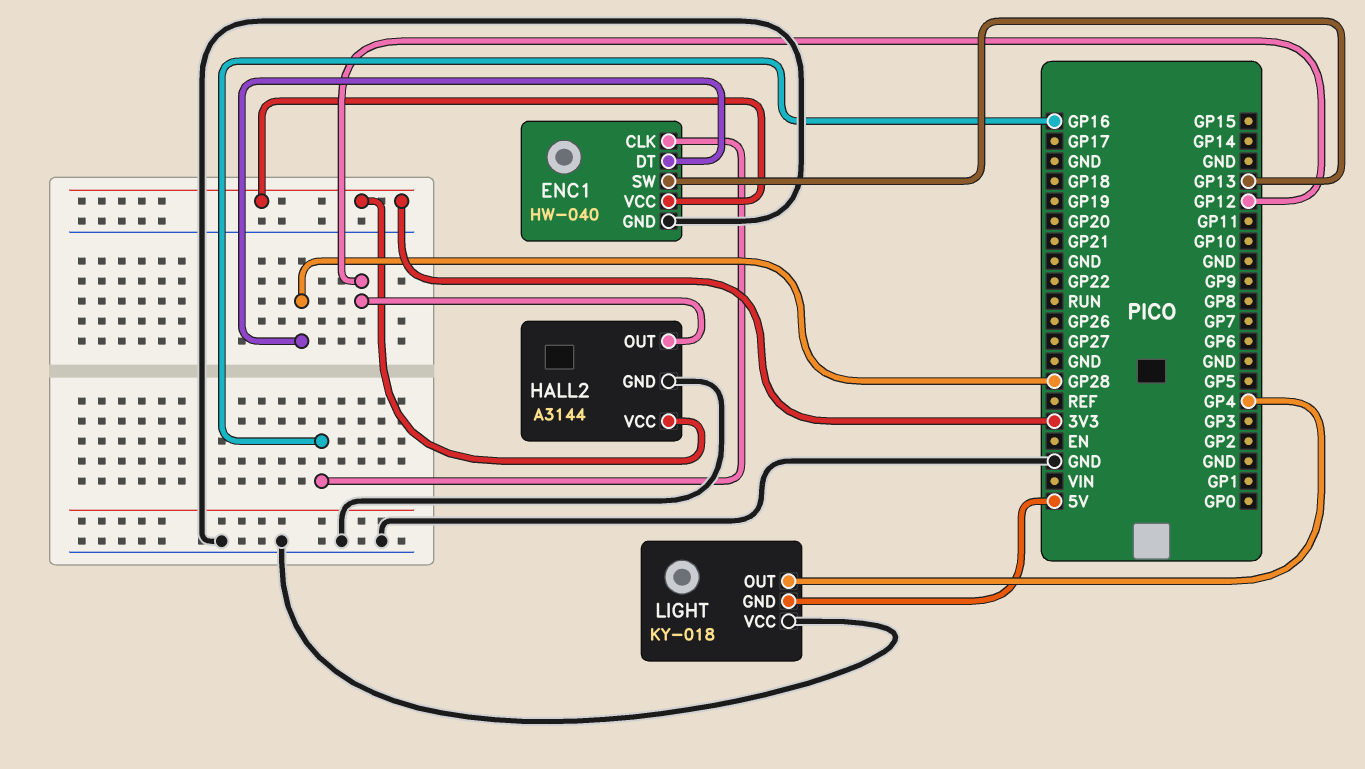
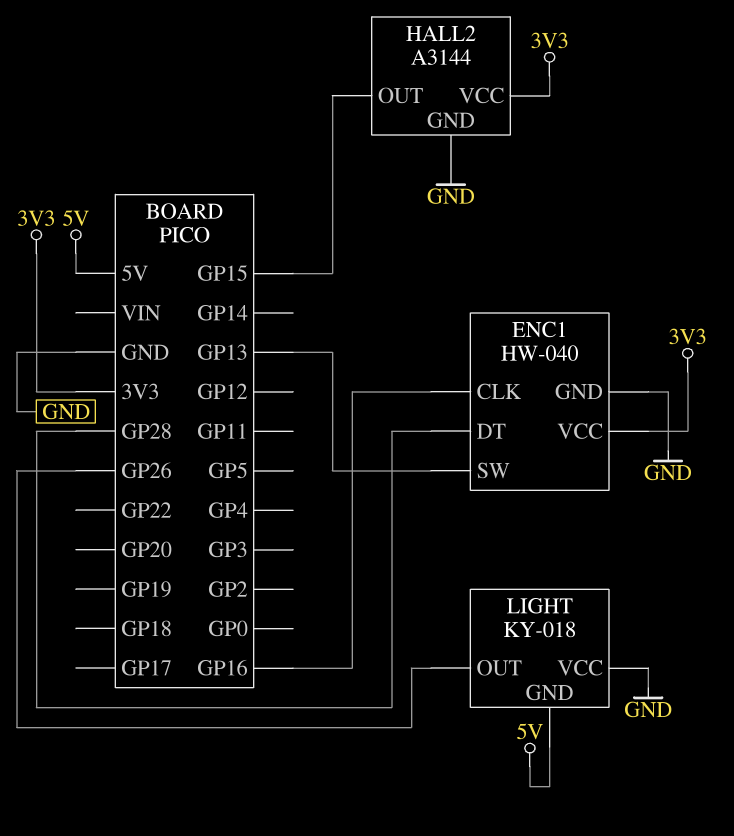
HALL2 pin OUT: GP12 -> GP15
LIGHT pin OUT: GP4 -> GP26

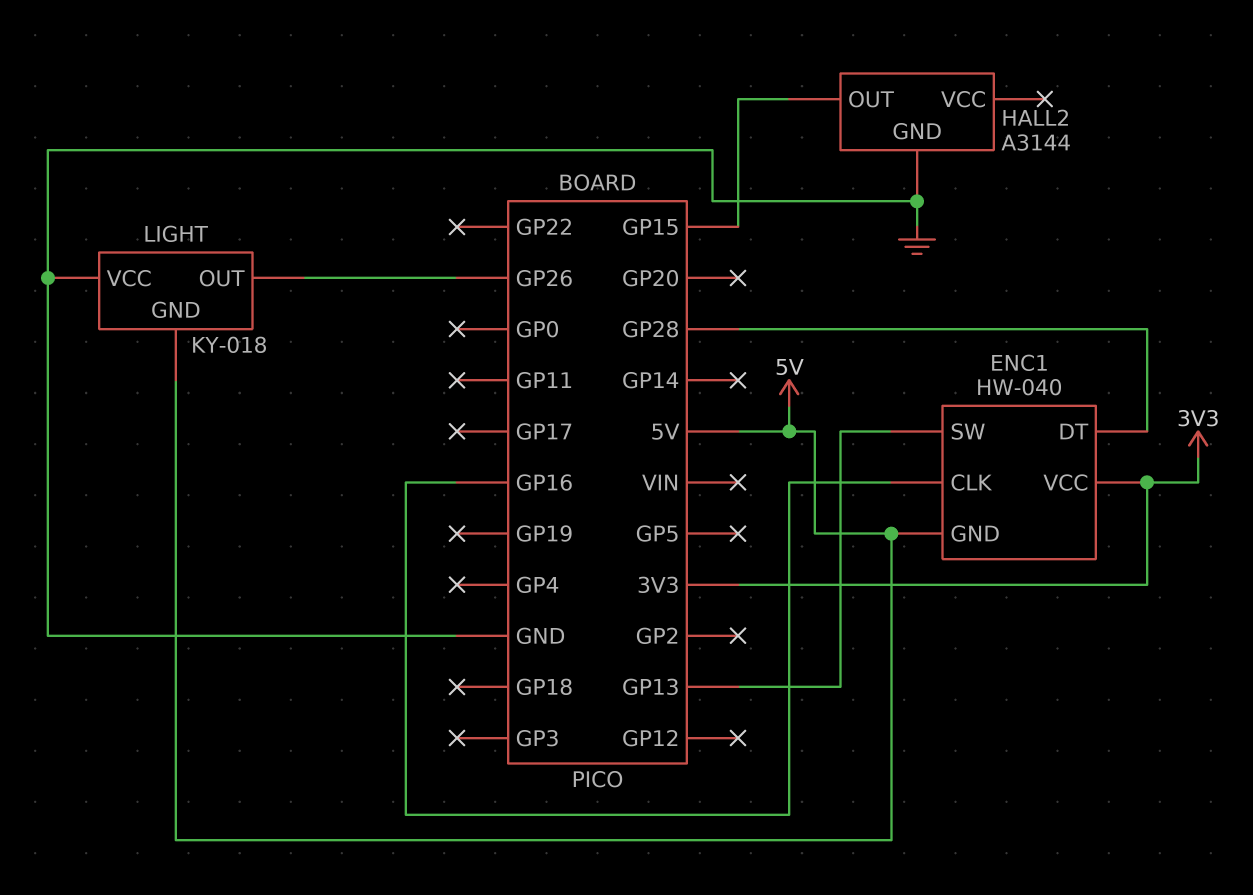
ENC1 pin GND: GND -> 5V
HALL2 pin VCC: 3V3 -> none

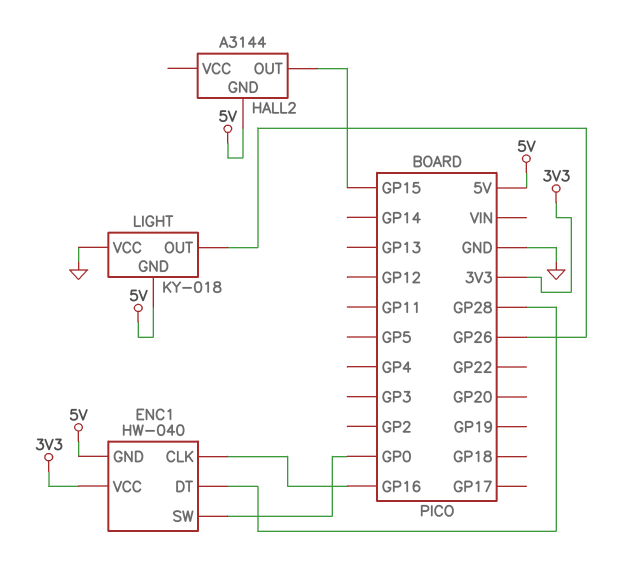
ENC1 pin SW: GP13 -> GP0
HALL2 pin GND: GND -> 5V

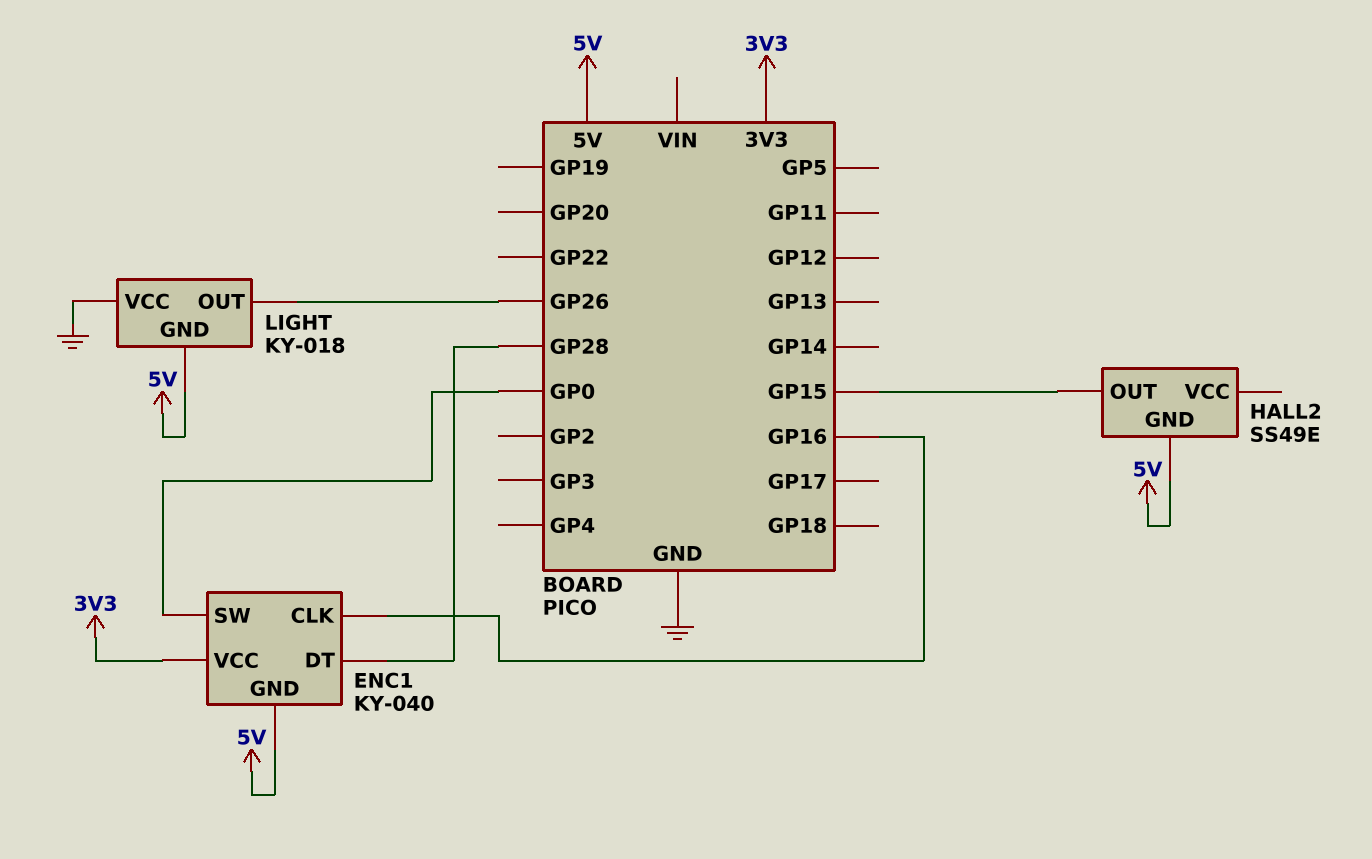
ENC1: HW-040 -> KY-040
HALL2: A3144 -> SS49E

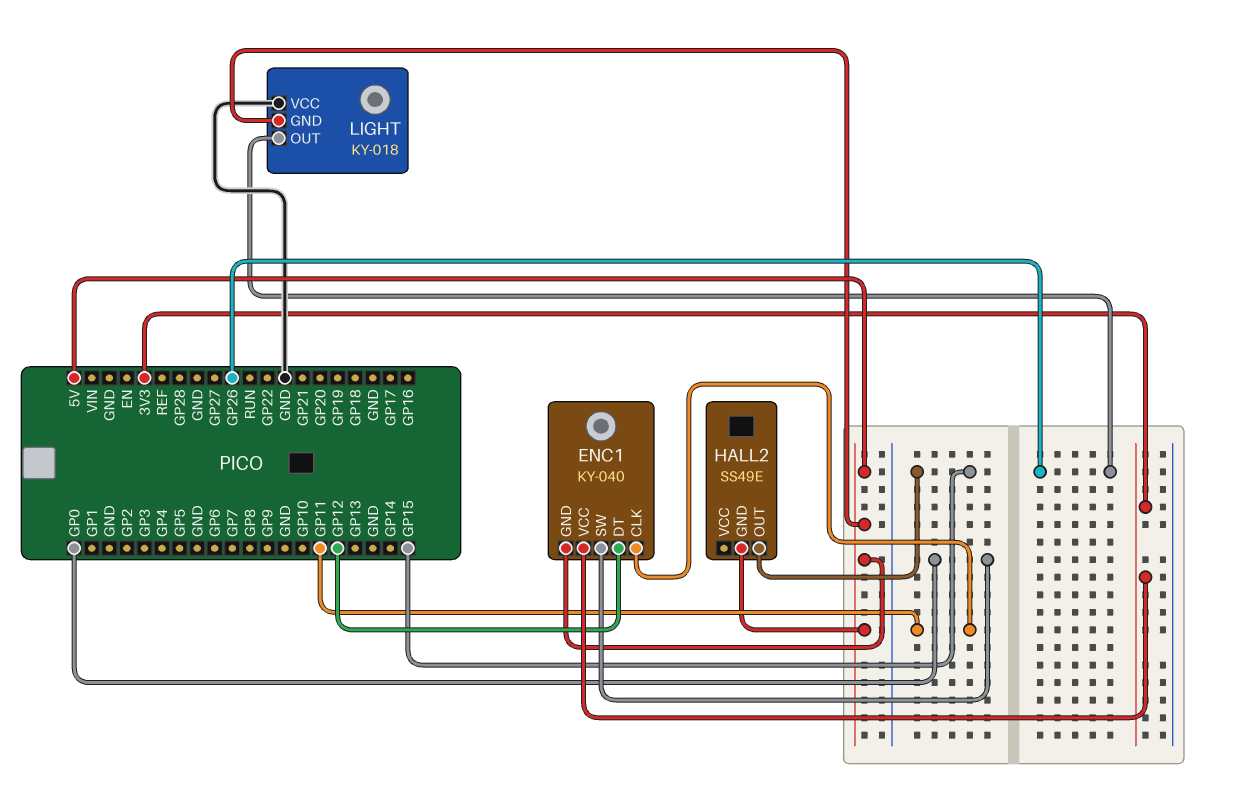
ENC1 pin CLK: GP16 -> GP11
ENC1 pin DT: GP28 -> GP12

